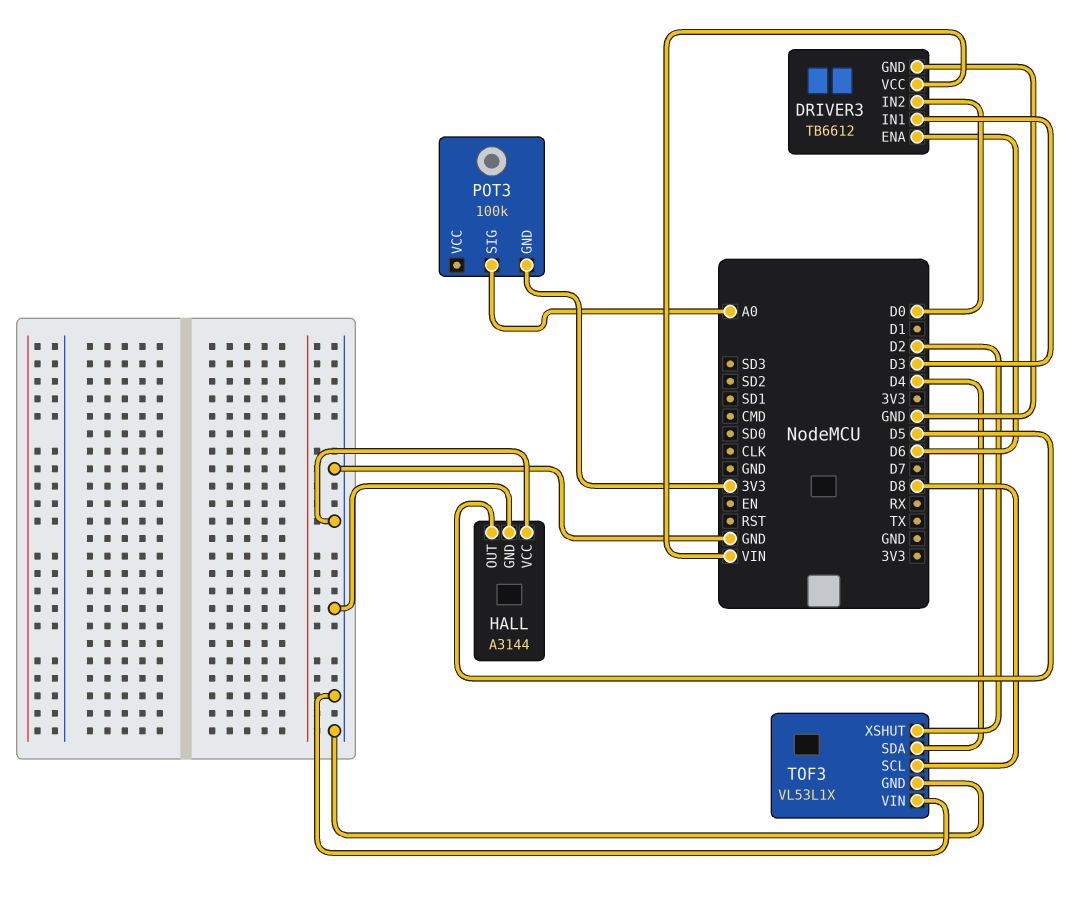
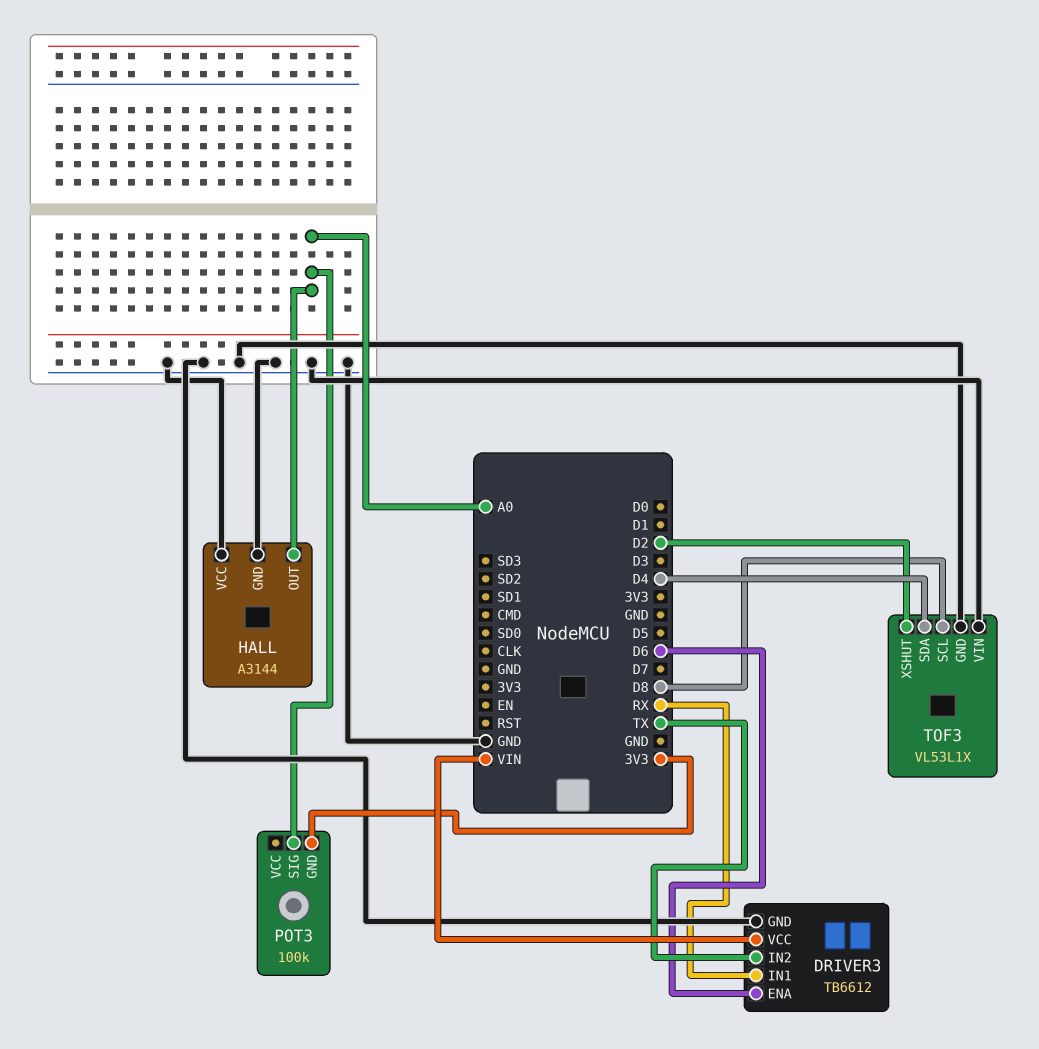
DRIVER3 pin IN1: D3 -> RX
DRIVER3 pin IN2: D0 -> TX
HALL pin OUT: D5 -> A0

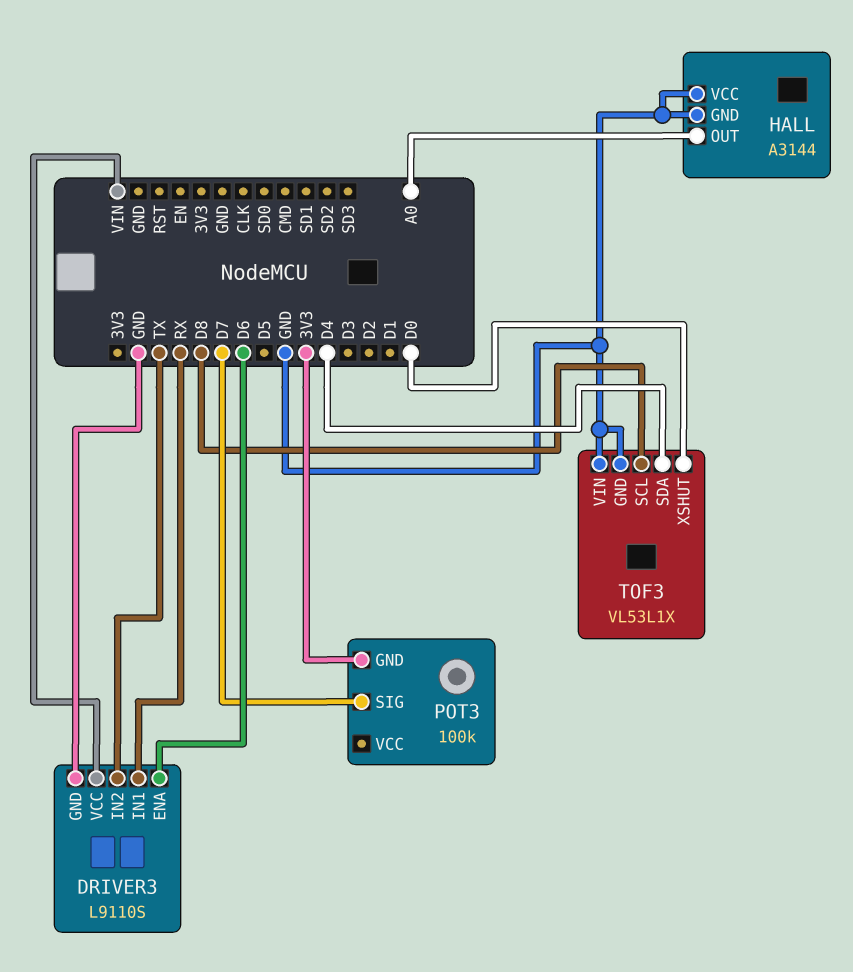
DRIVER3: TB6612 -> L9110S
POT3 pin SIG: A0 -> D7
TOF3 pin XSHUT: D2 -> D0

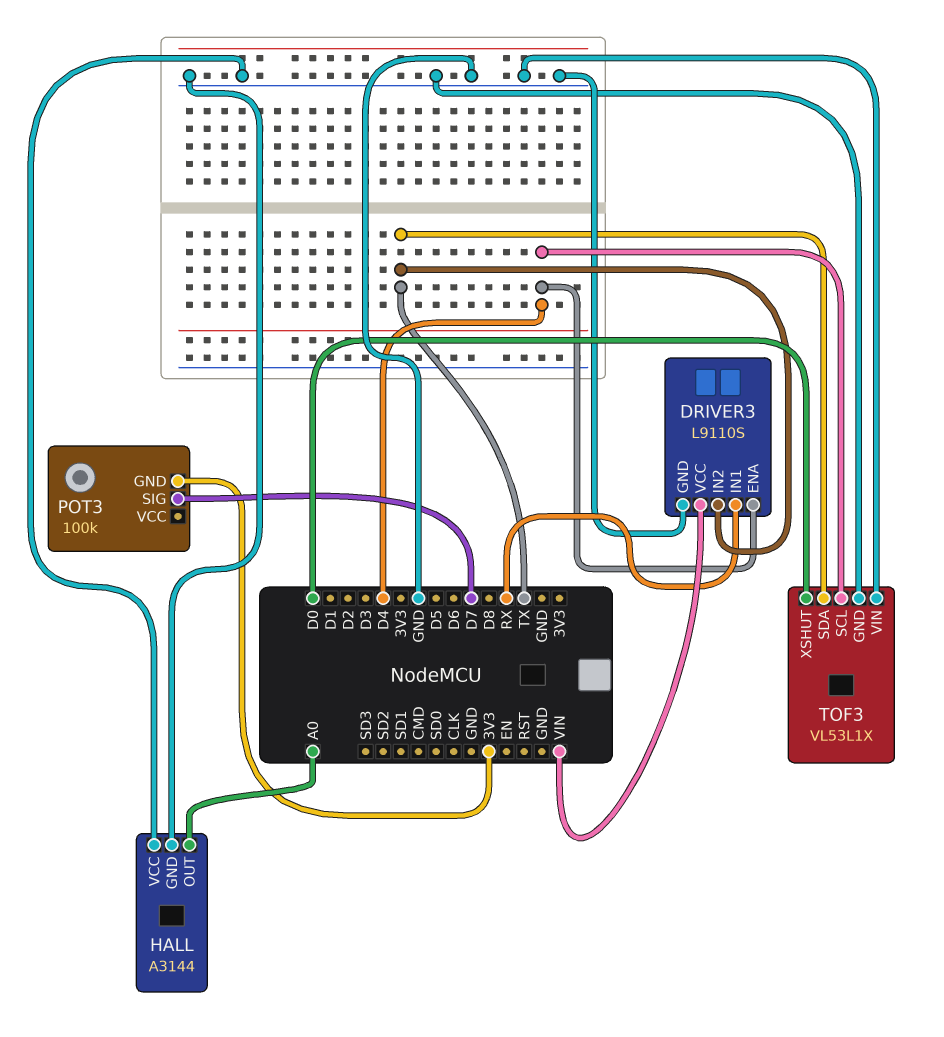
DRIVER3 pin ENA: D6 -> D4
TOF3 pin SCL: D8 -> D4
TOF3 pin SDA: D4 -> TX

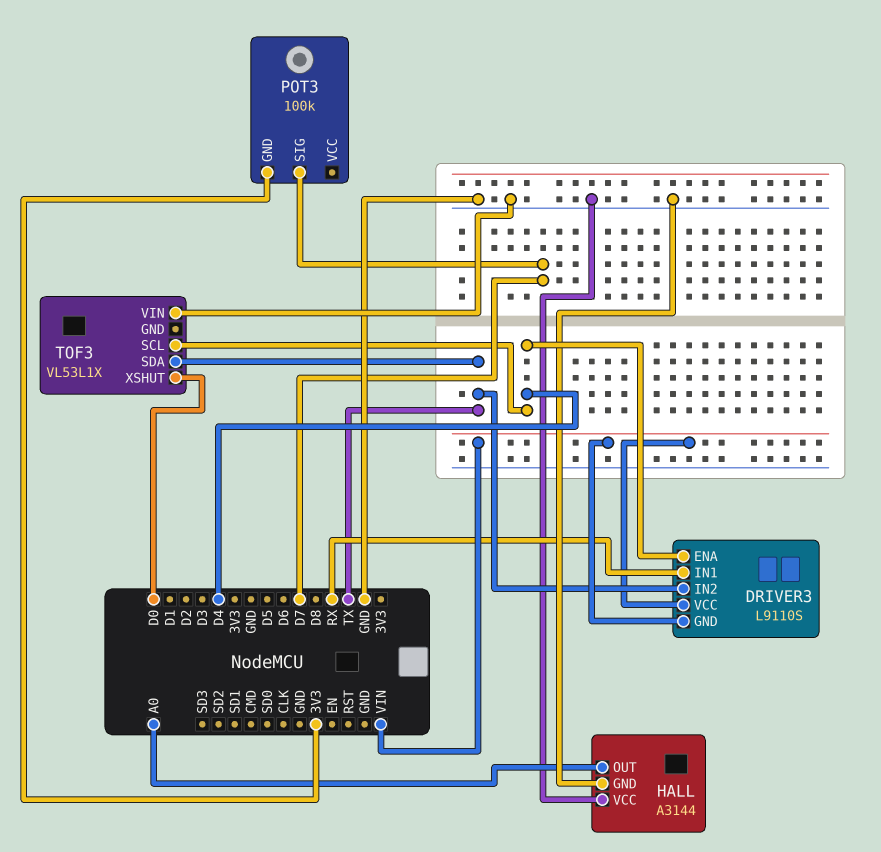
DRIVER3 pin GND: GND -> VIN
TOF3 pin GND: GND -> none

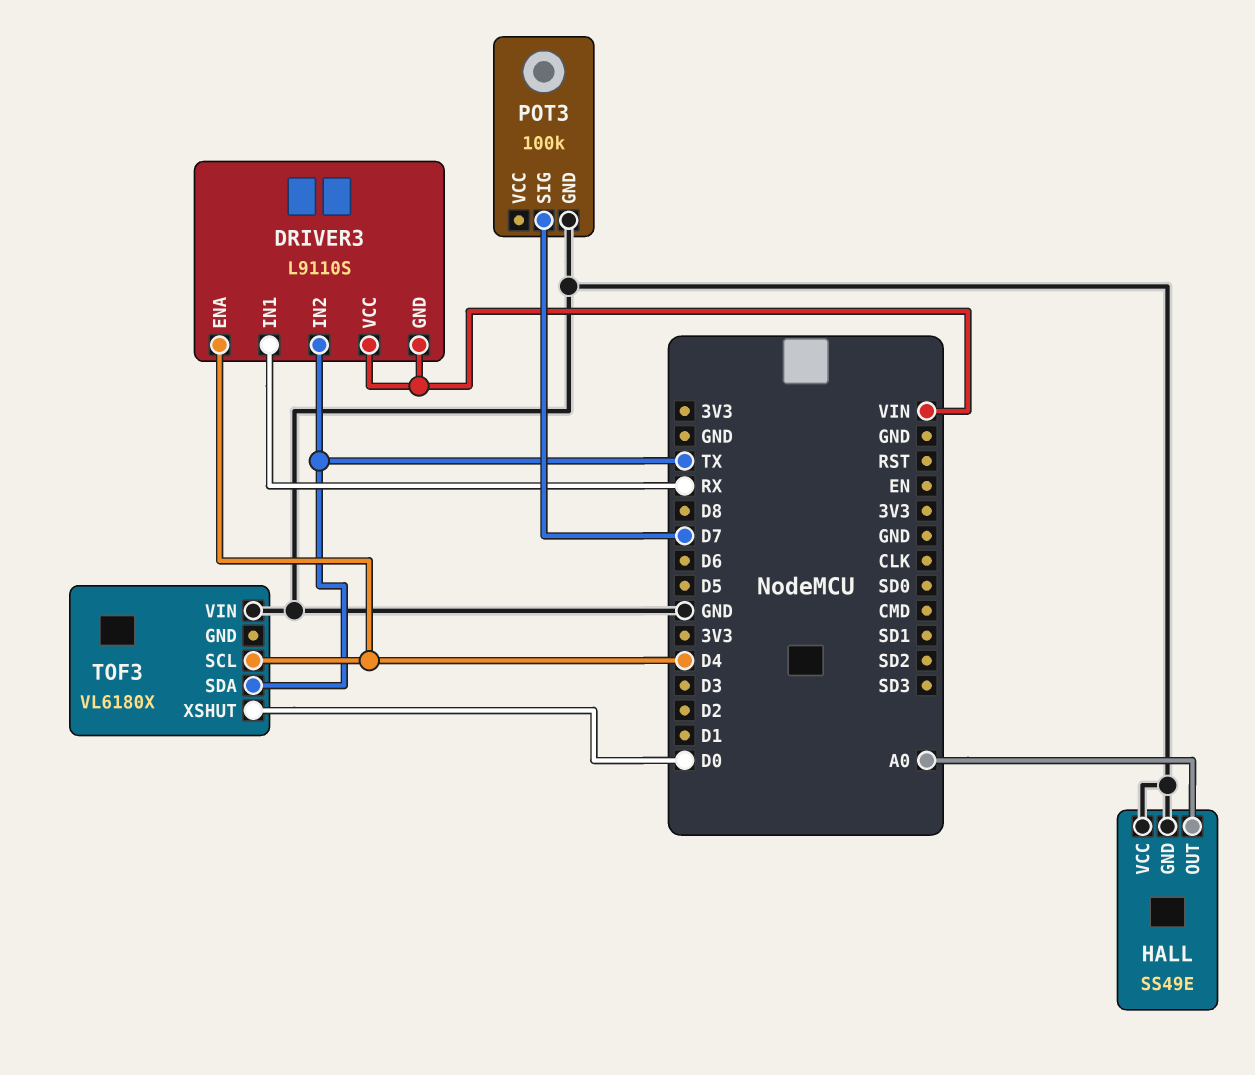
HALL: A3144 -> SS49E
POT3 pin GND: 3V3 -> GND
TOF3: VL53L1X -> VL6180X

